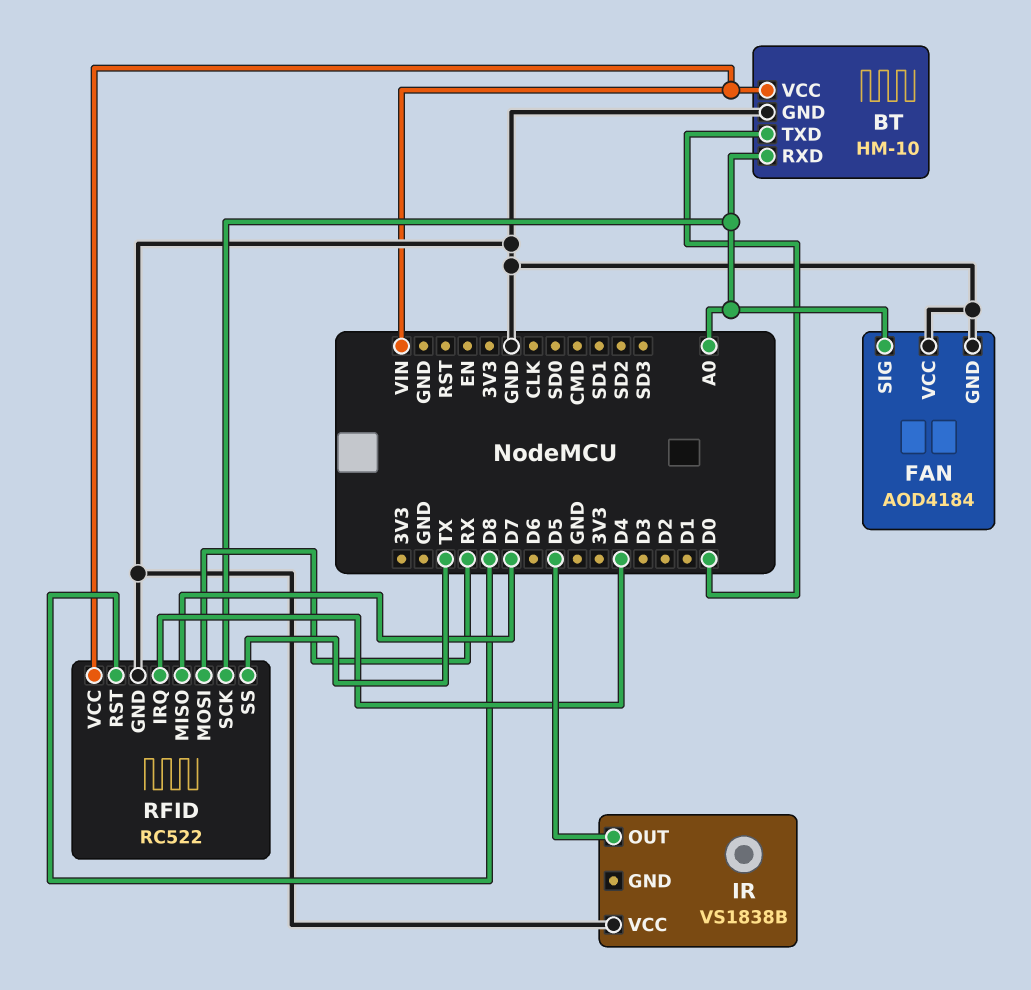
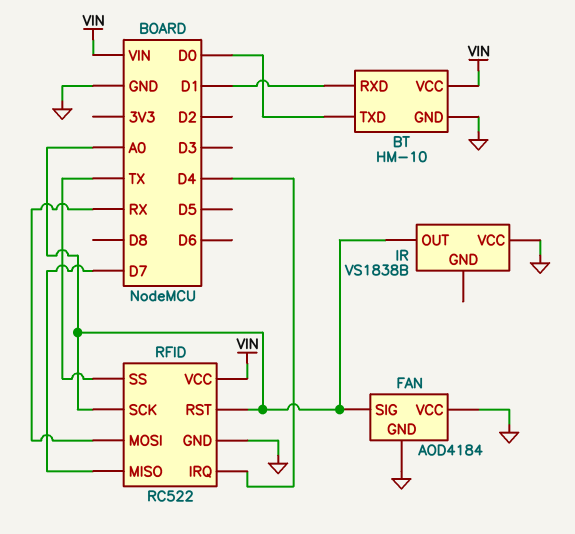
BT pin RXD: A0 -> D1
IR pin OUT: D5 -> A0
RFID pin RST: D8 -> A0

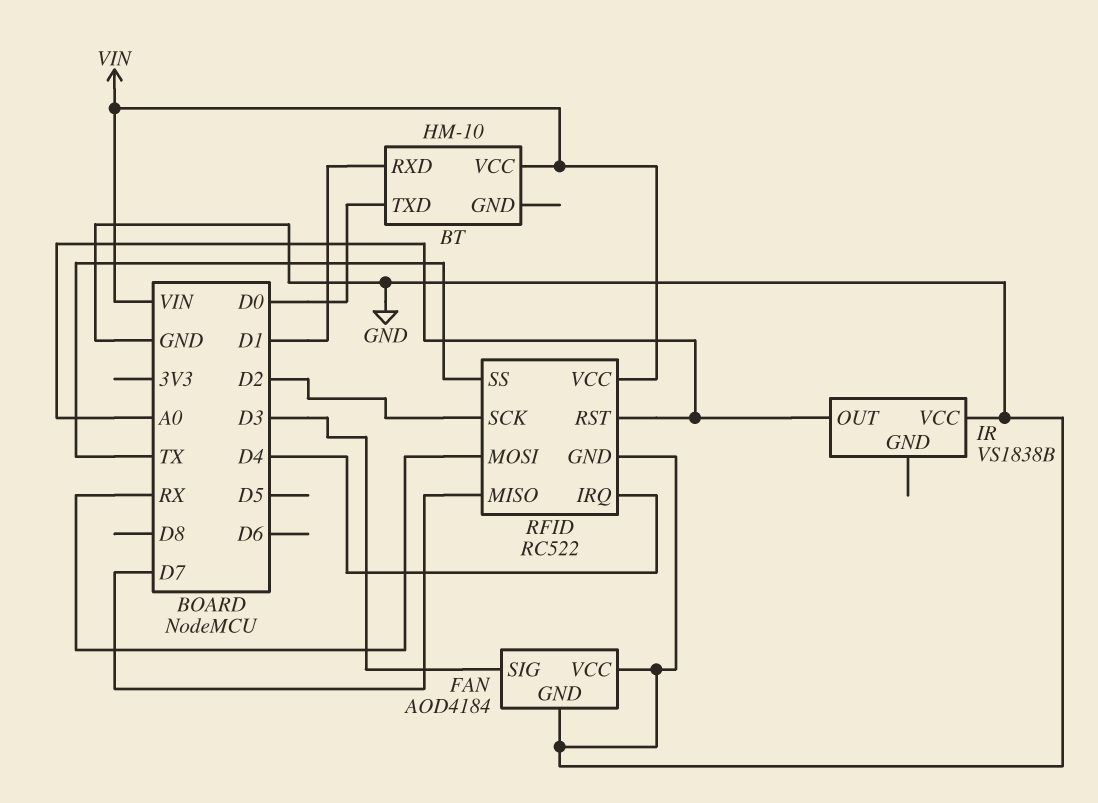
BT pin GND: GND -> none
FAN pin SIG: A0 -> D3
RFID pin SCK: A0 -> D2

